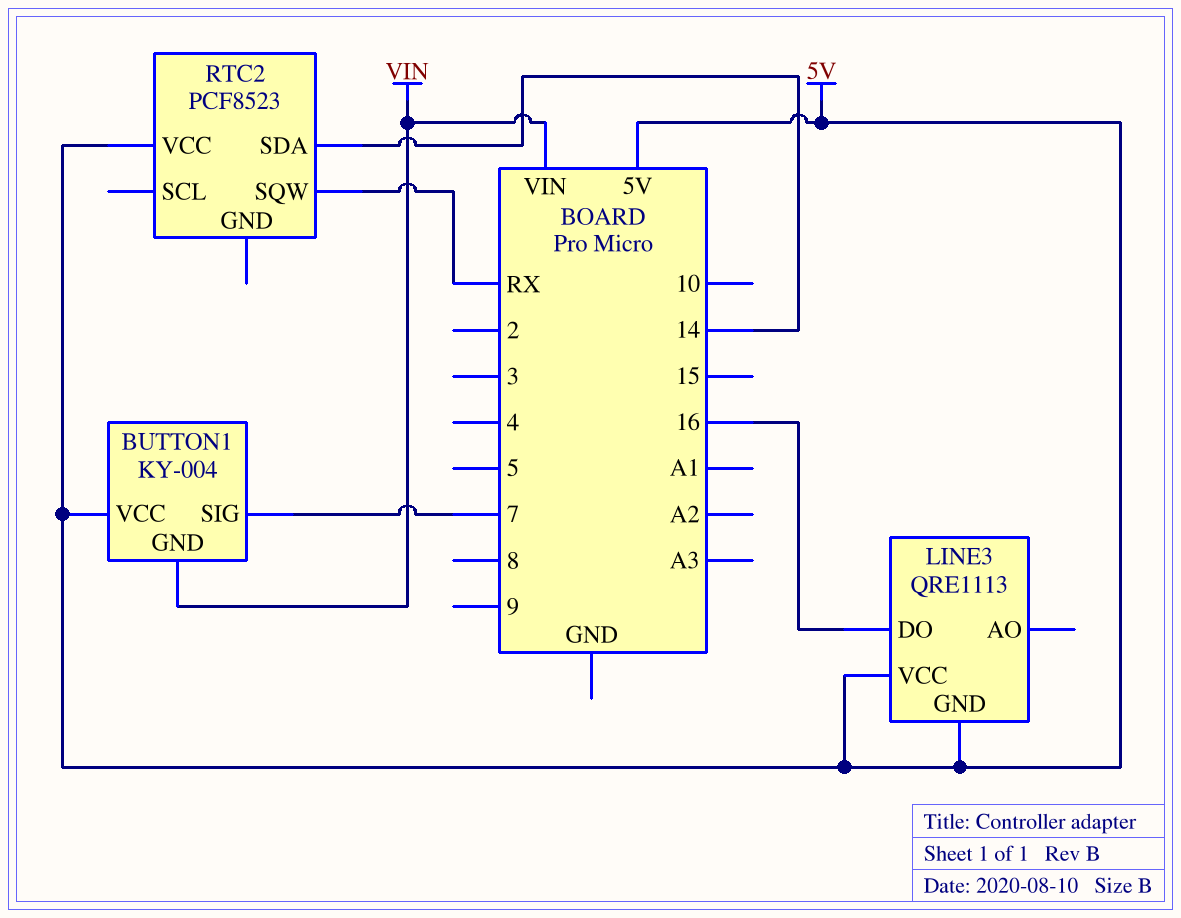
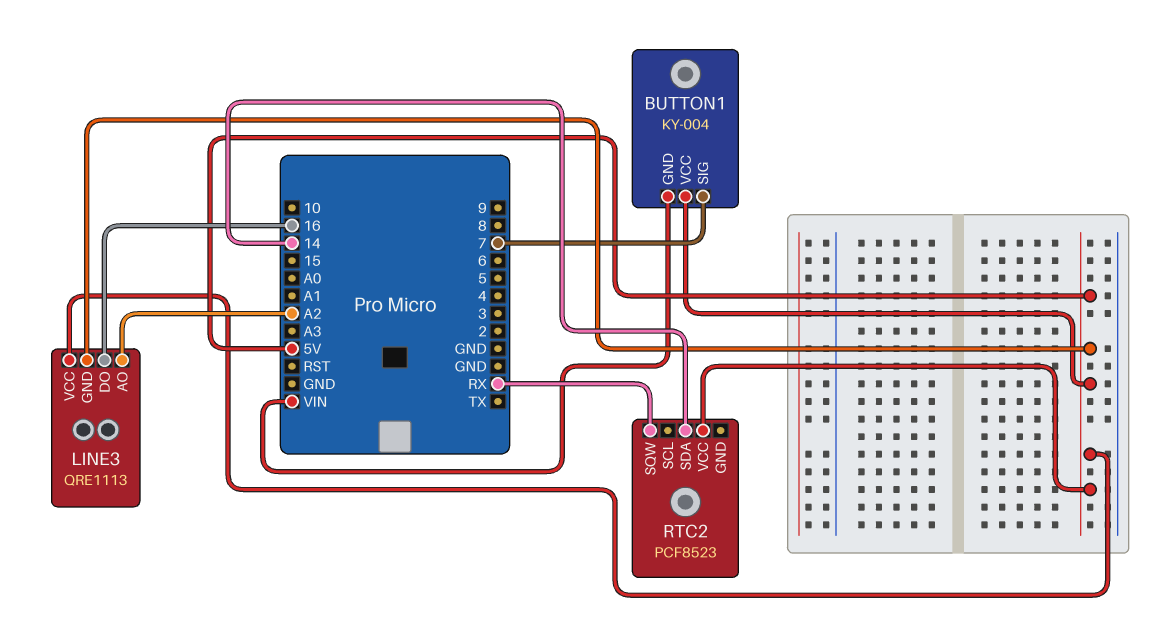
LINE3 pin AO: none -> A2

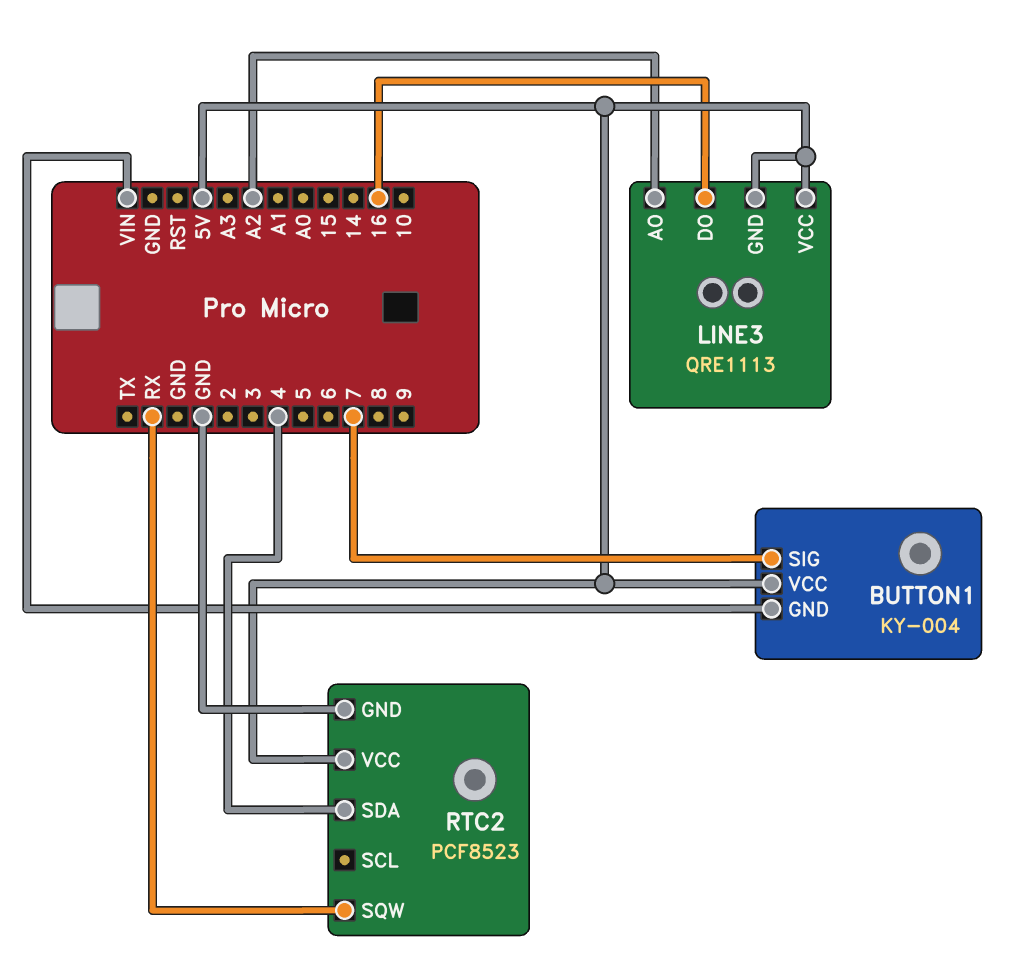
RTC2 pin GND: none -> GND
RTC2 pin SDA: 14 -> 4

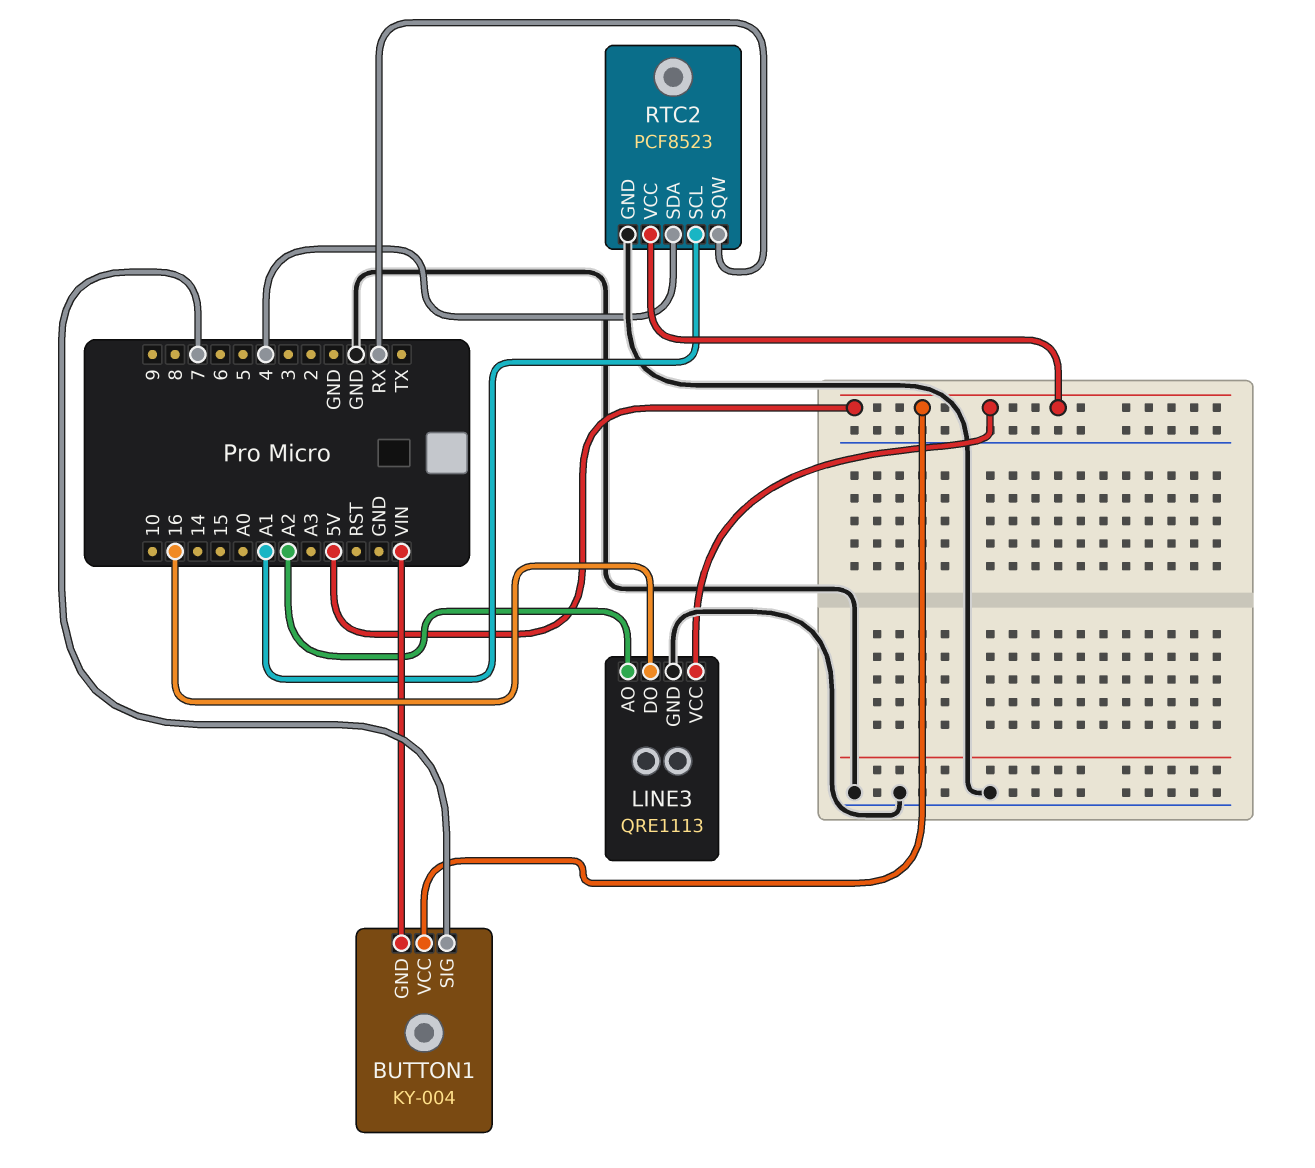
LINE3 pin GND: 5V -> GND
RTC2 pin SCL: none -> A1

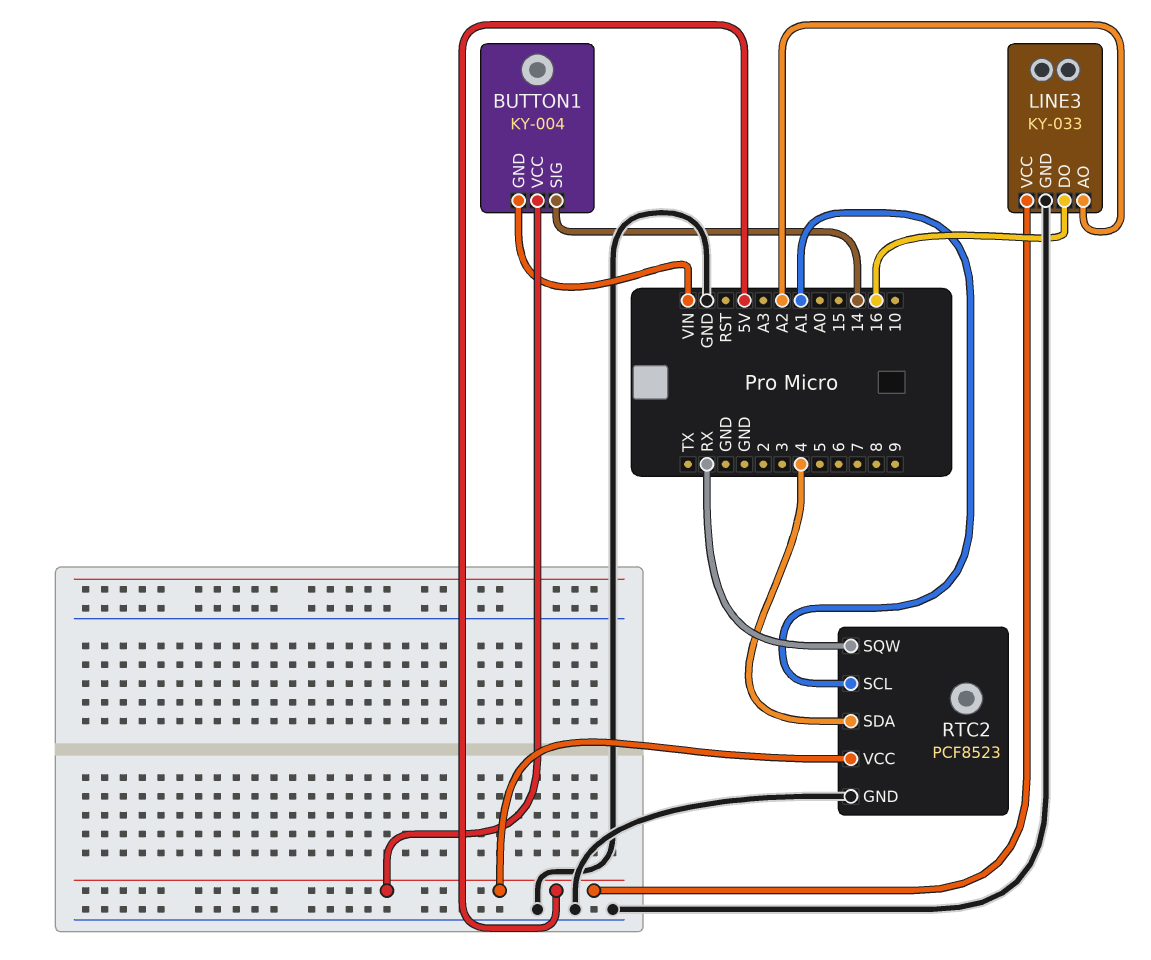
BUTTON1 pin SIG: 7 -> 14
LINE3: QRE1113 -> KY-033

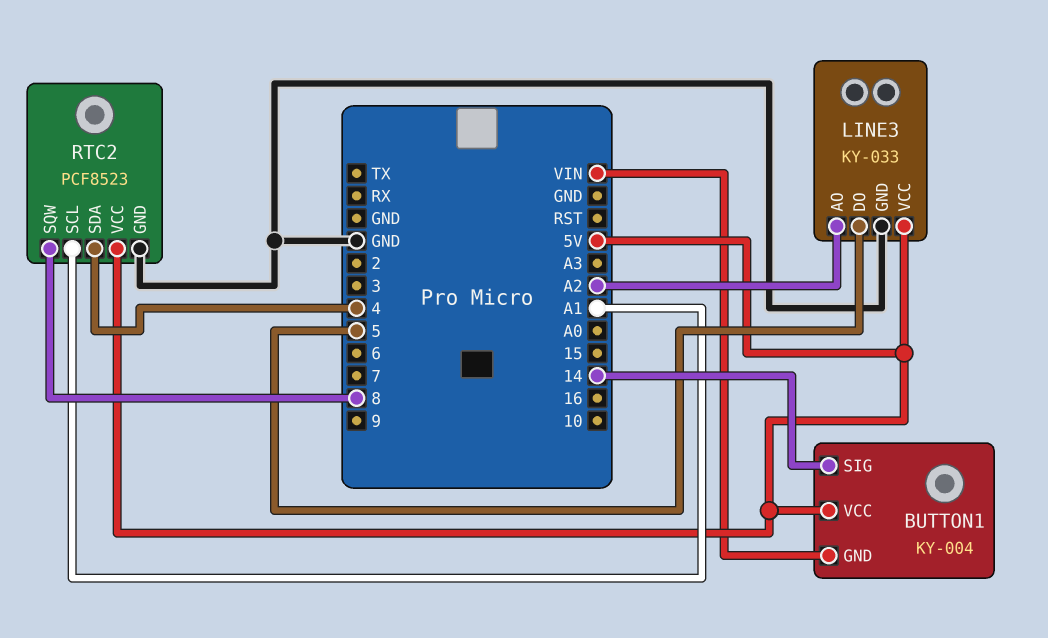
LINE3 pin DO: 16 -> 5
RTC2 pin SQW: RX -> 8

